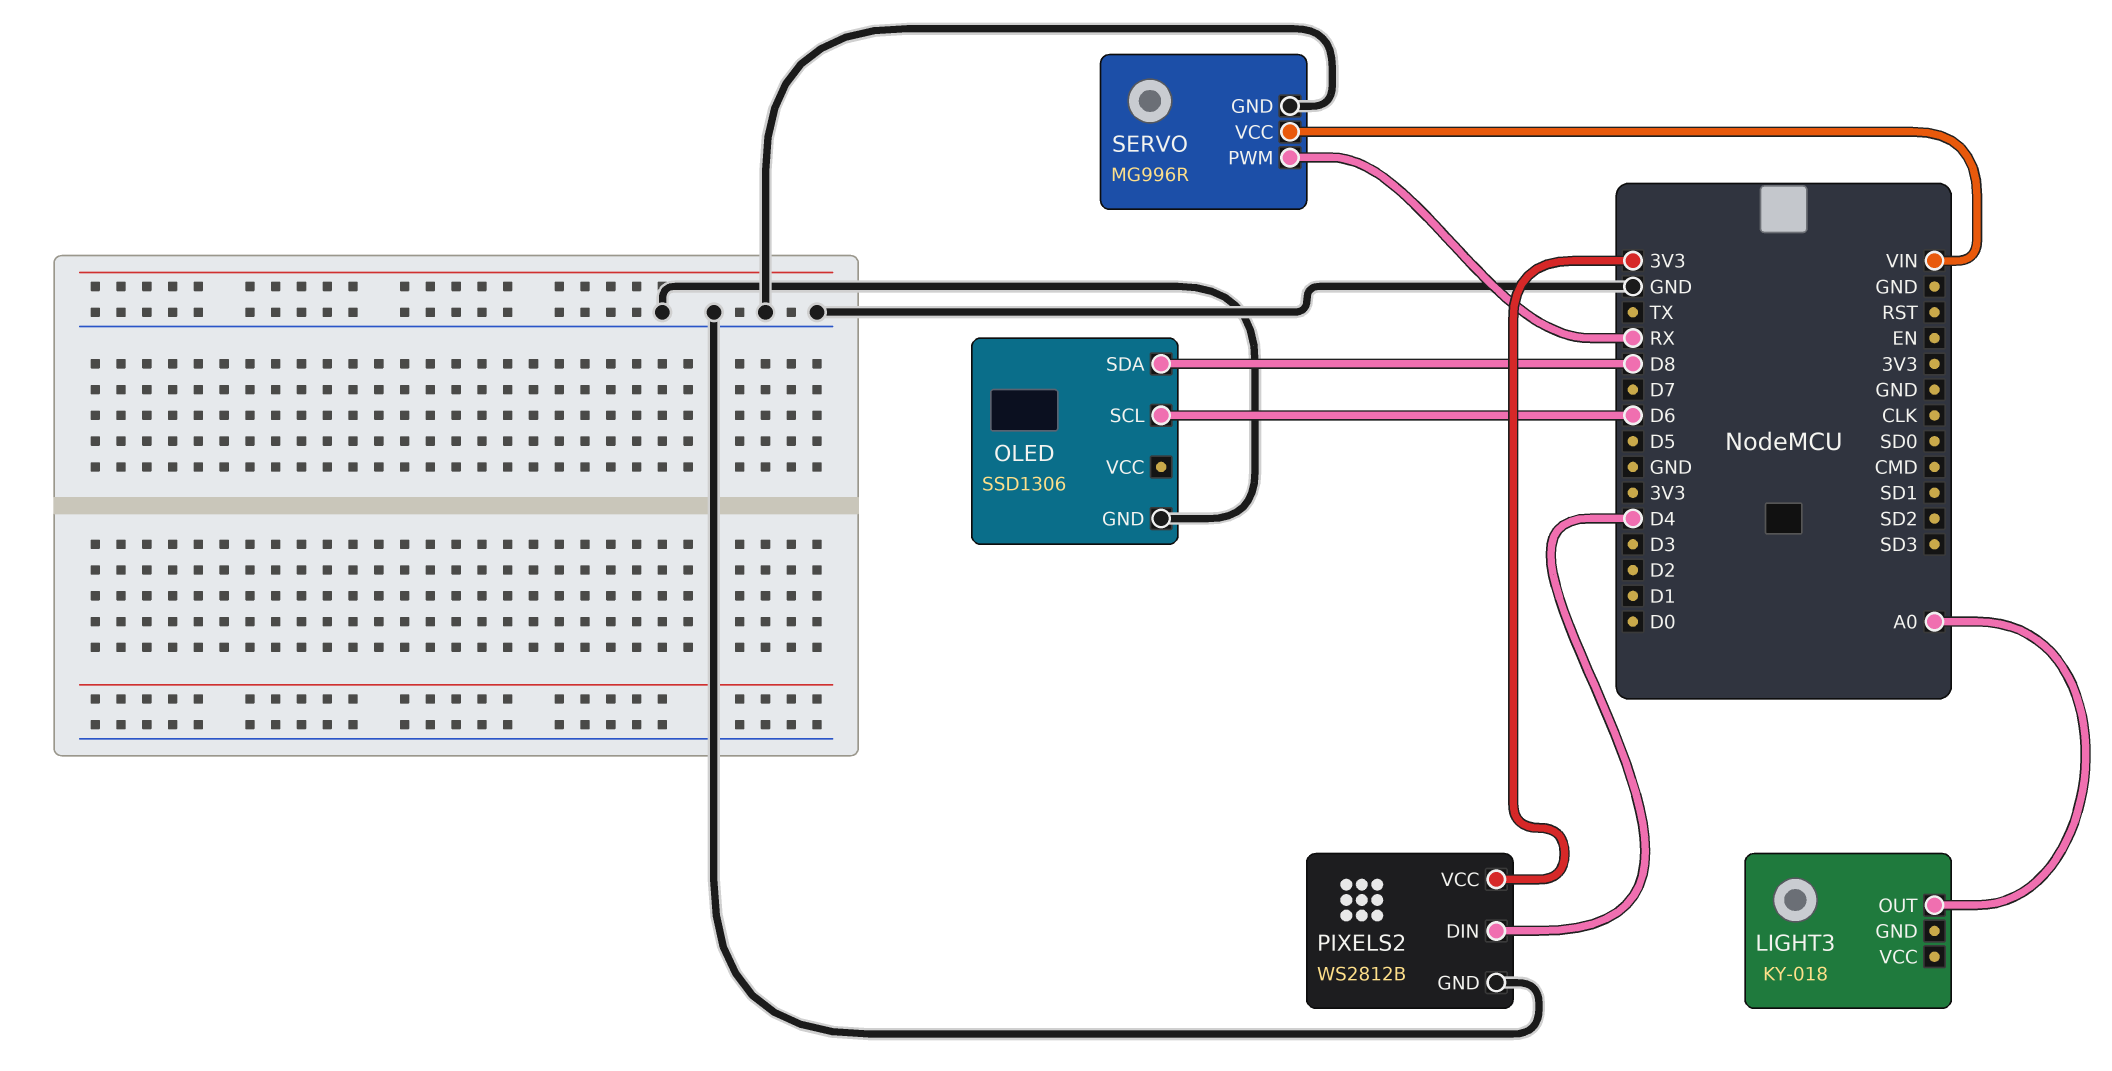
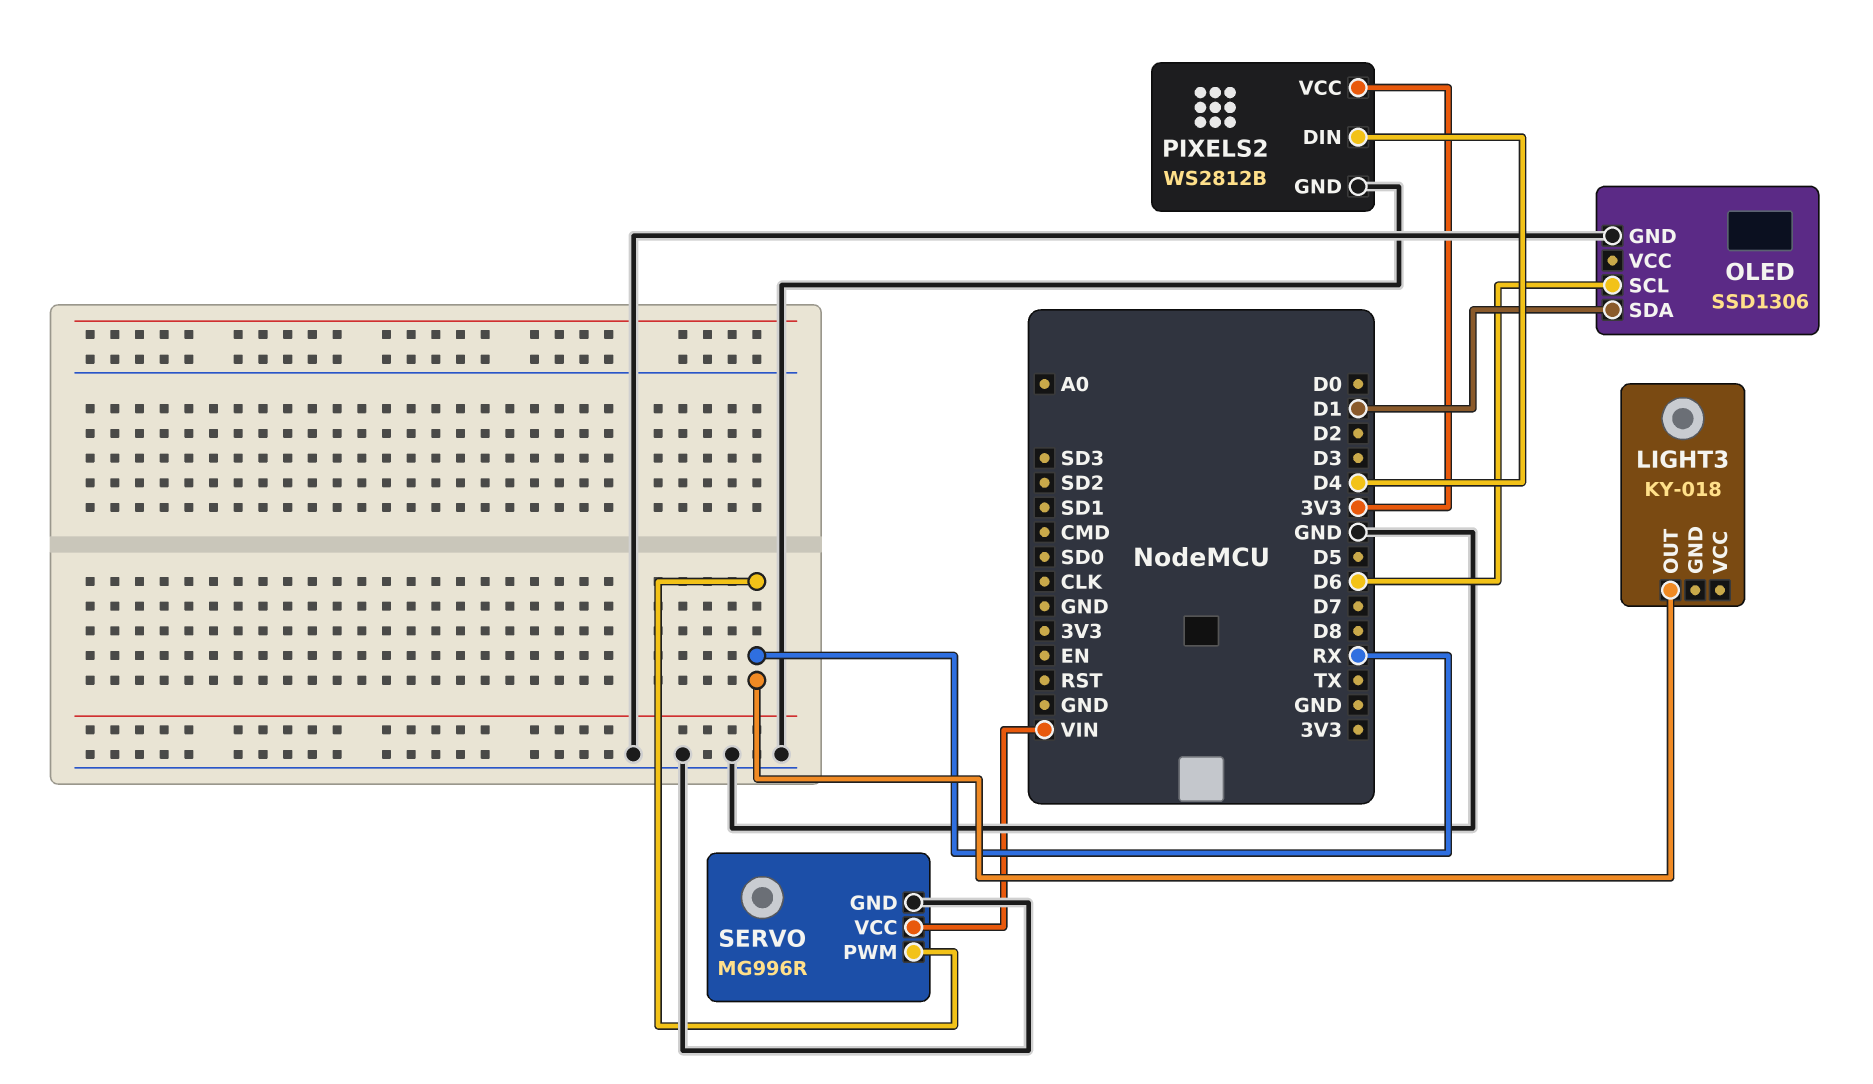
LIGHT3 pin OUT: A0 -> RX
OLED pin SDA: D8 -> D1

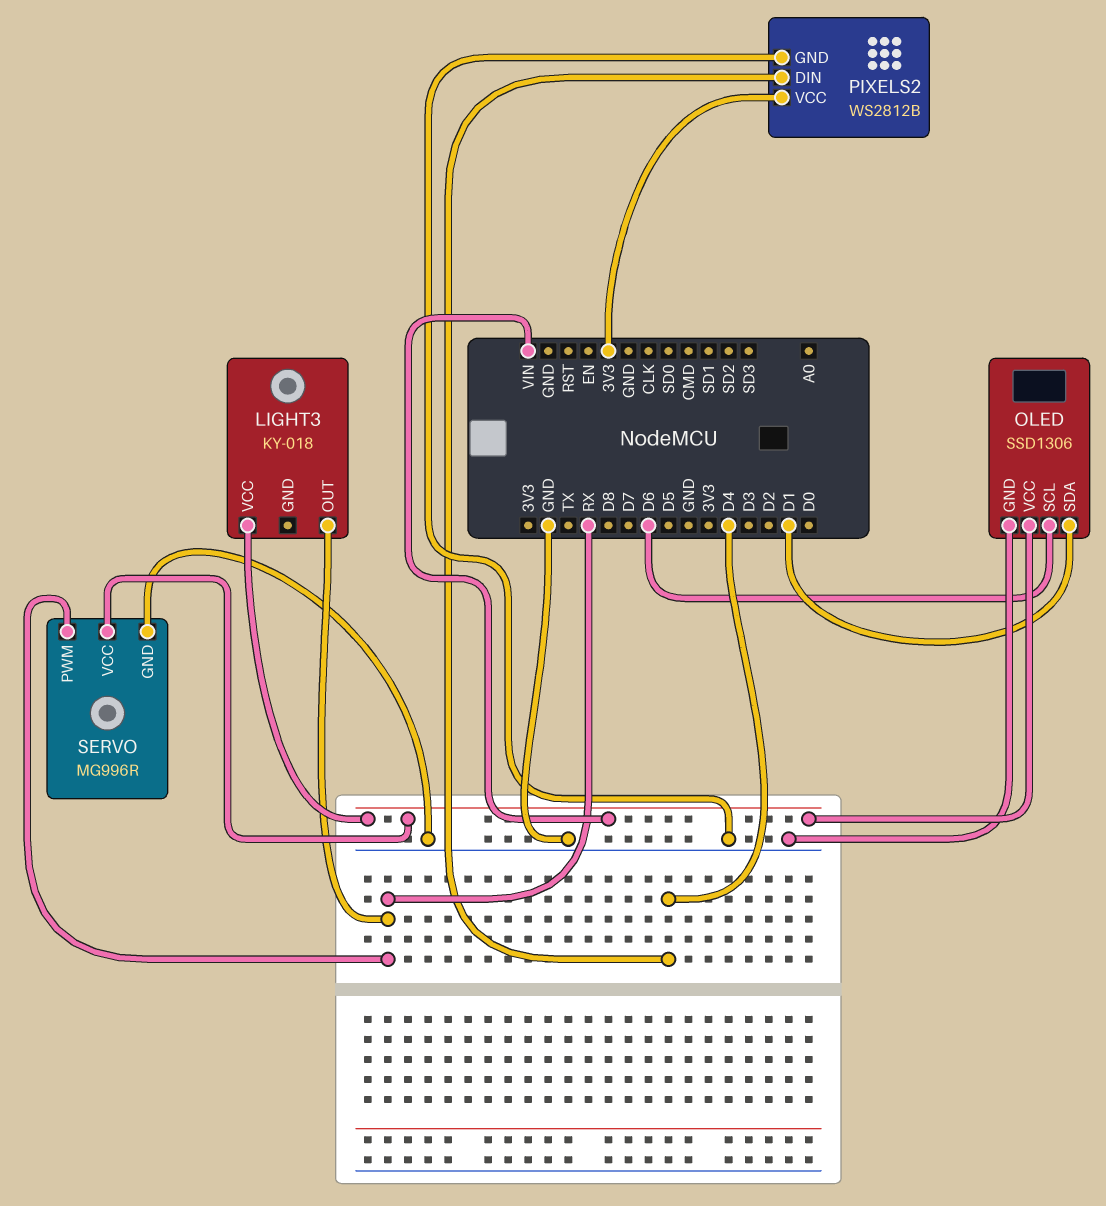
LIGHT3 pin VCC: none -> VIN
OLED pin VCC: none -> VIN

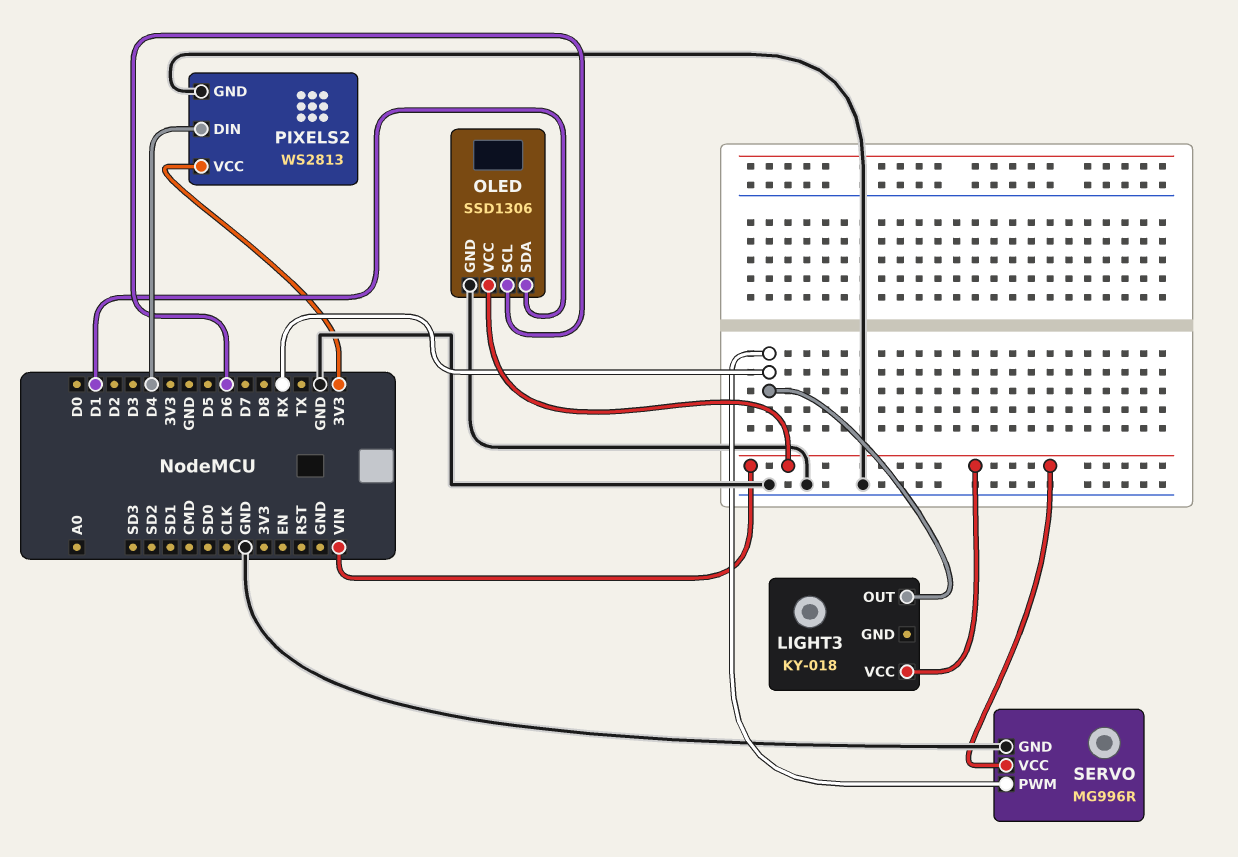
PIXELS2: WS2812B -> WS2813

